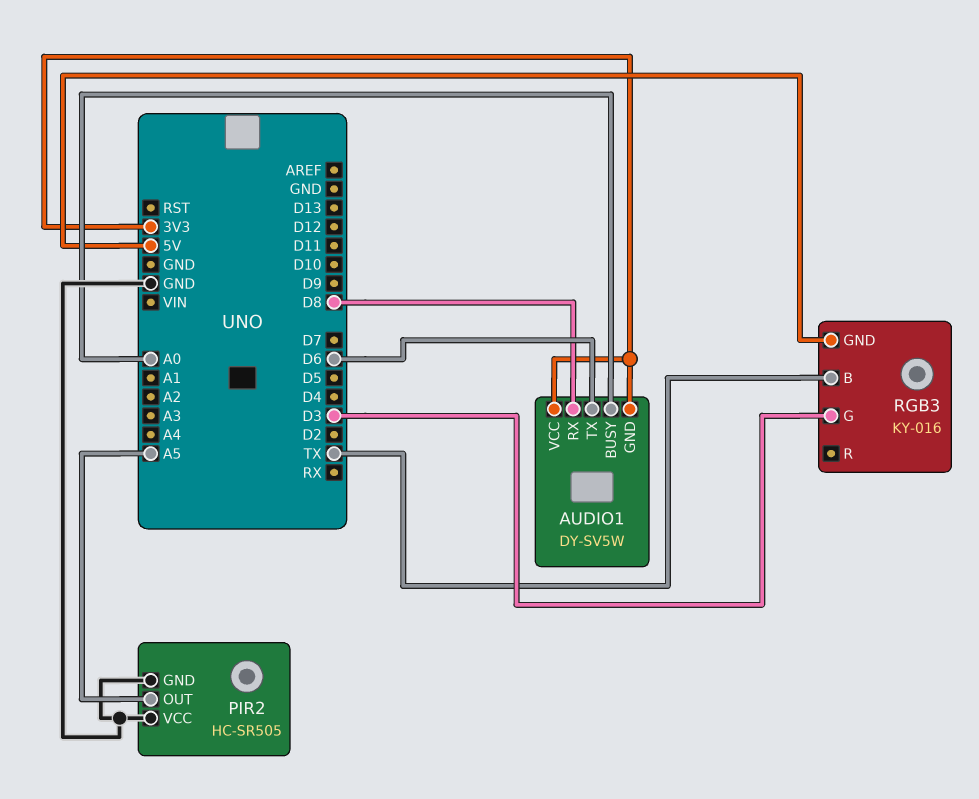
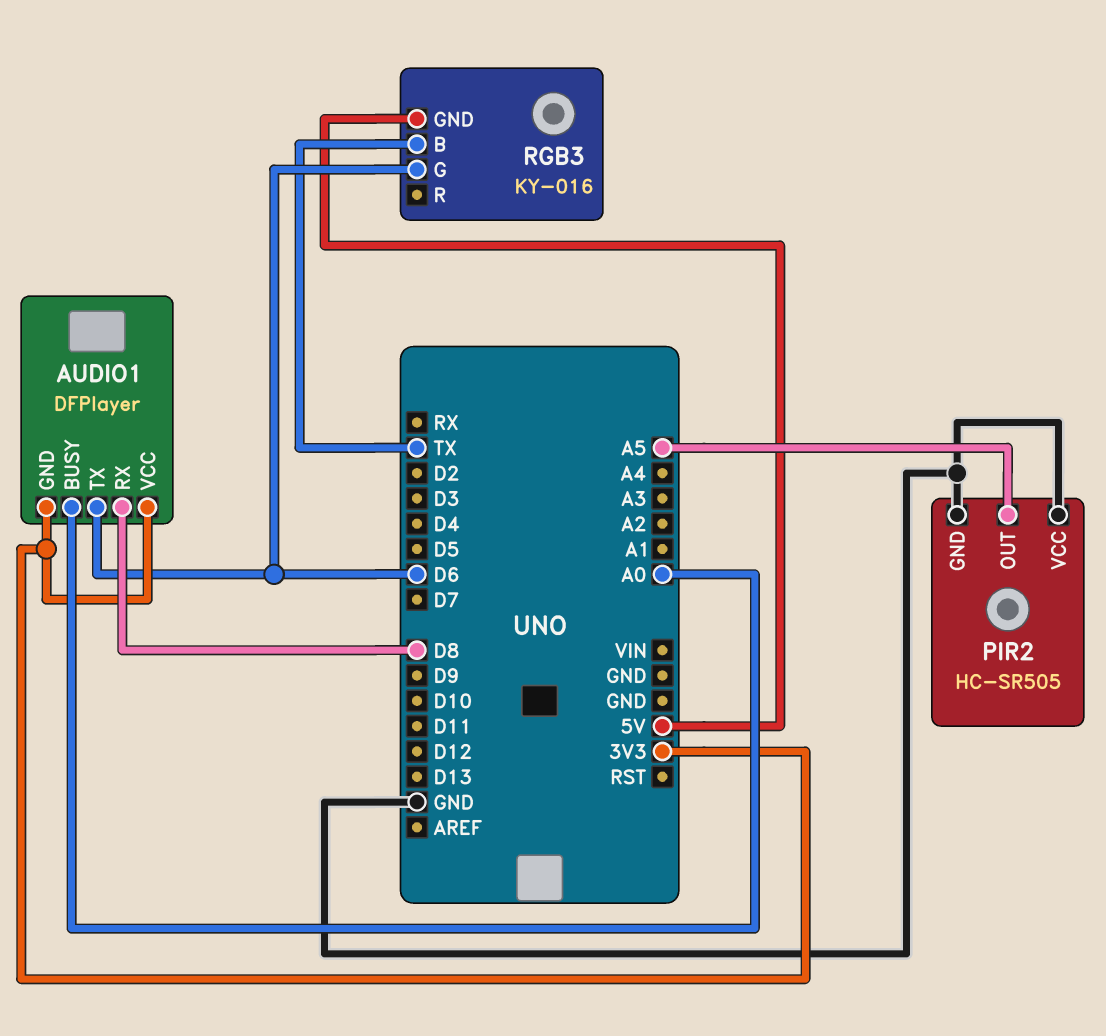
AUDIO1: DY-SV5W -> DFPlayer
RGB3 pin G: D3 -> D6

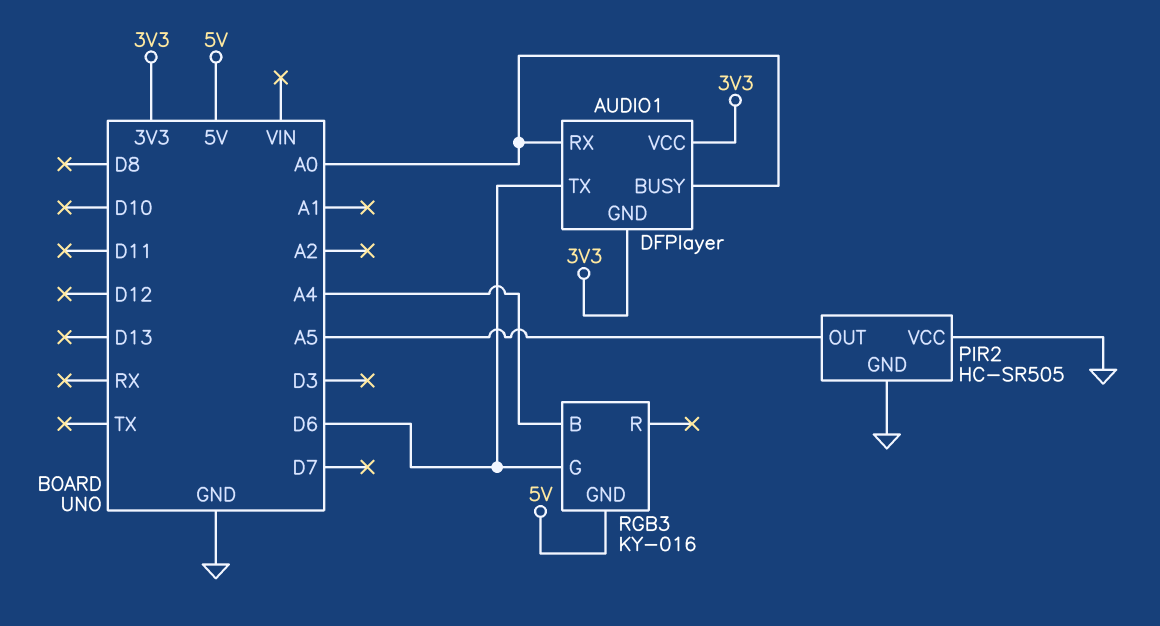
AUDIO1 pin RX: D8 -> A0
RGB3 pin B: TX -> A4

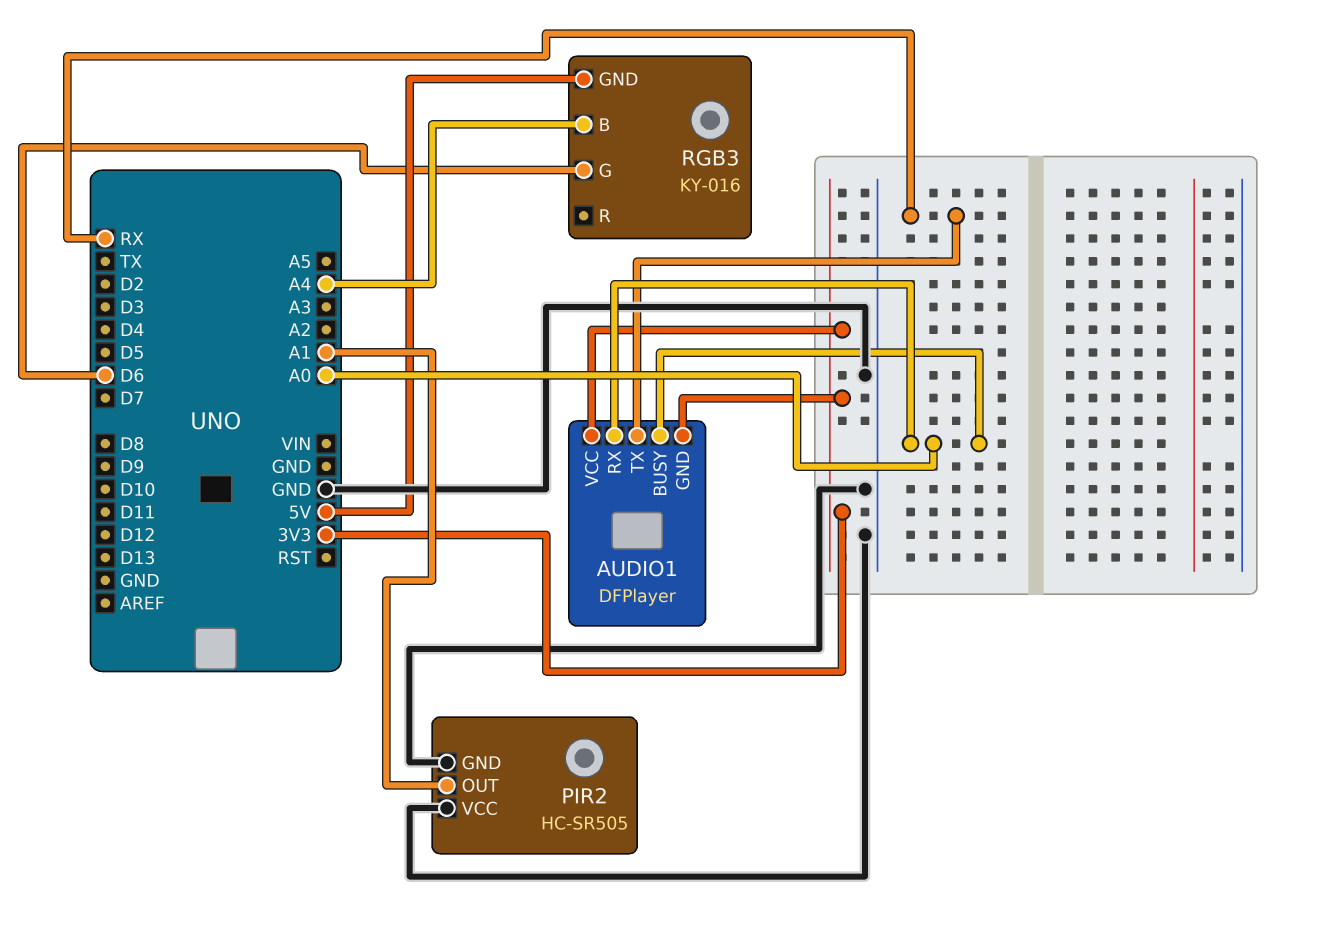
AUDIO1 pin TX: D6 -> RX
PIR2 pin OUT: A5 -> A1

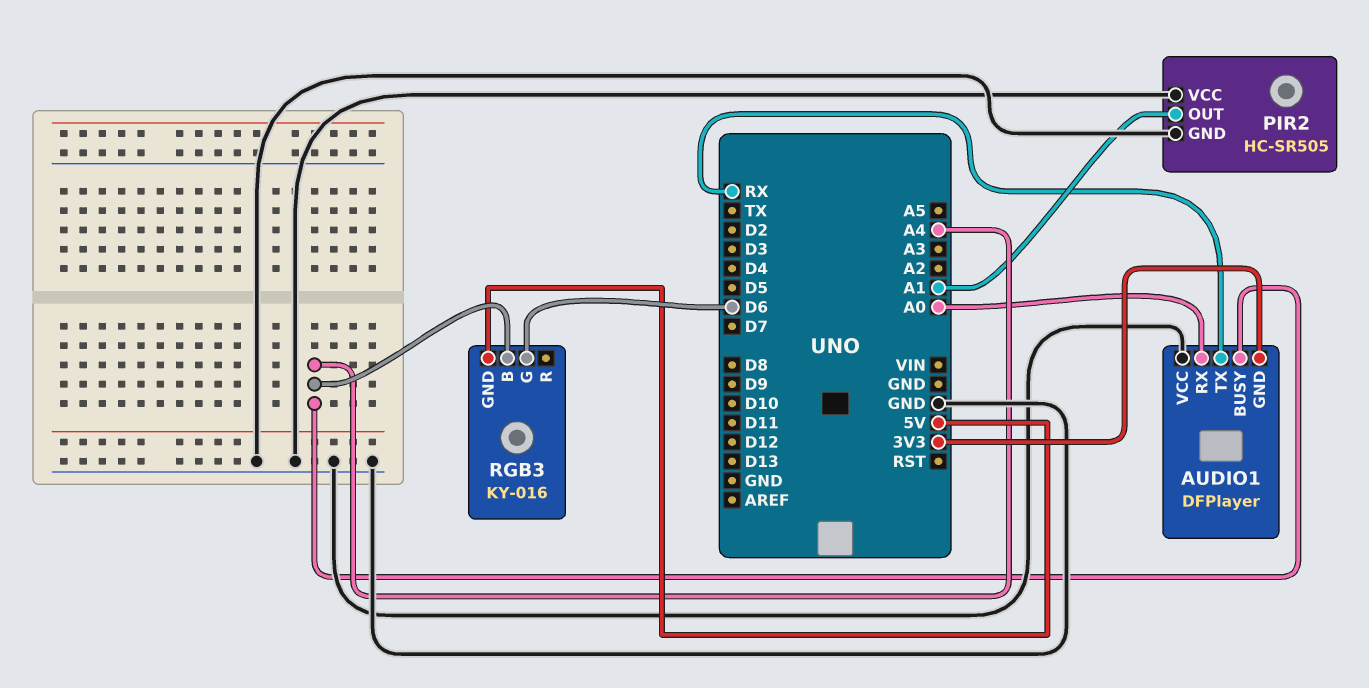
AUDIO1 pin BUSY: A0 -> A4
AUDIO1 pin VCC: 3V3 -> GND

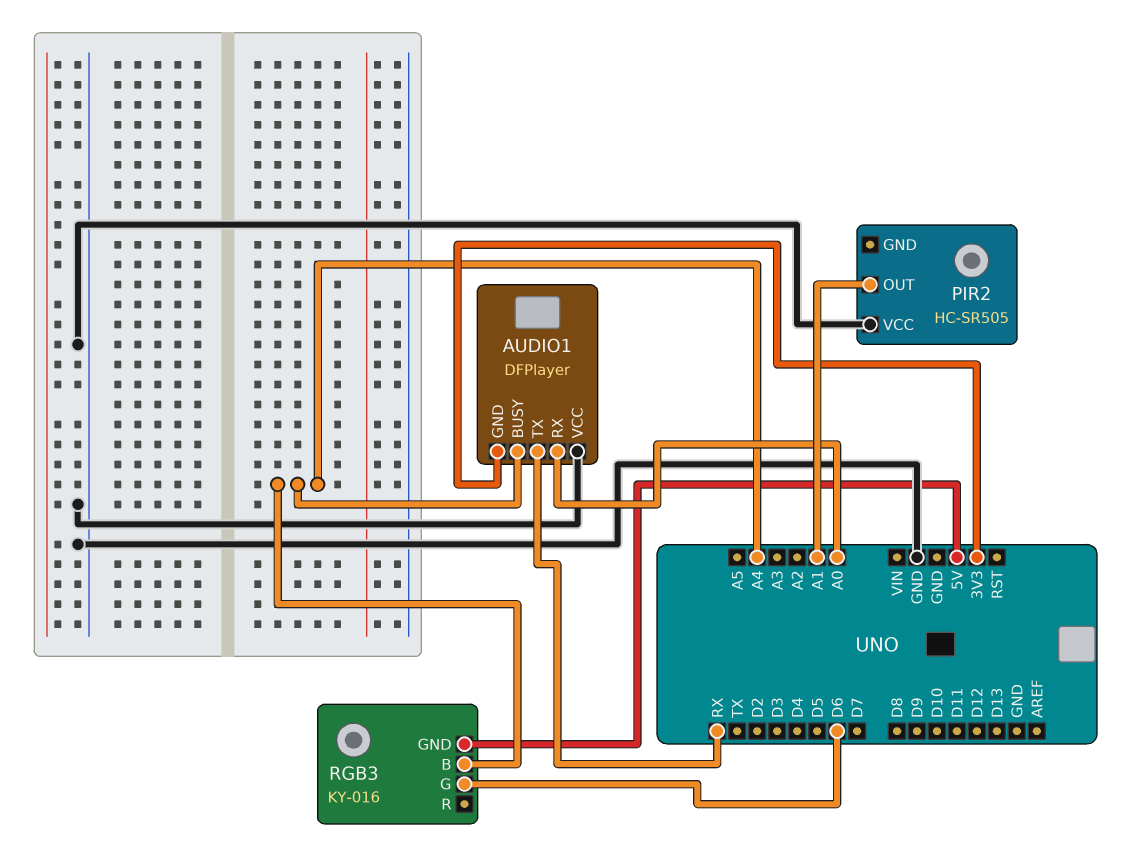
PIR2 pin GND: GND -> none

